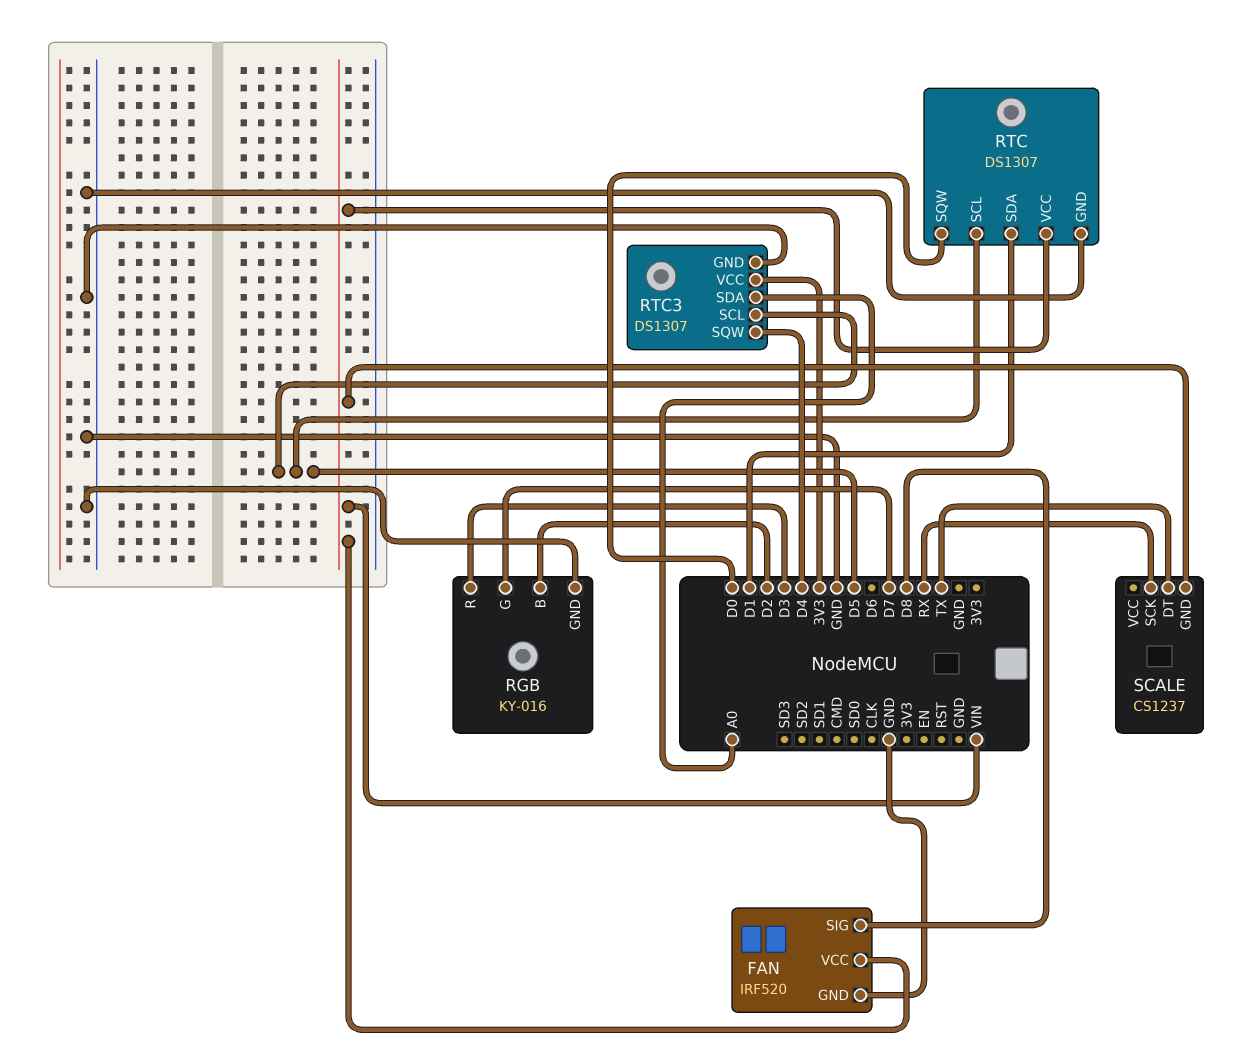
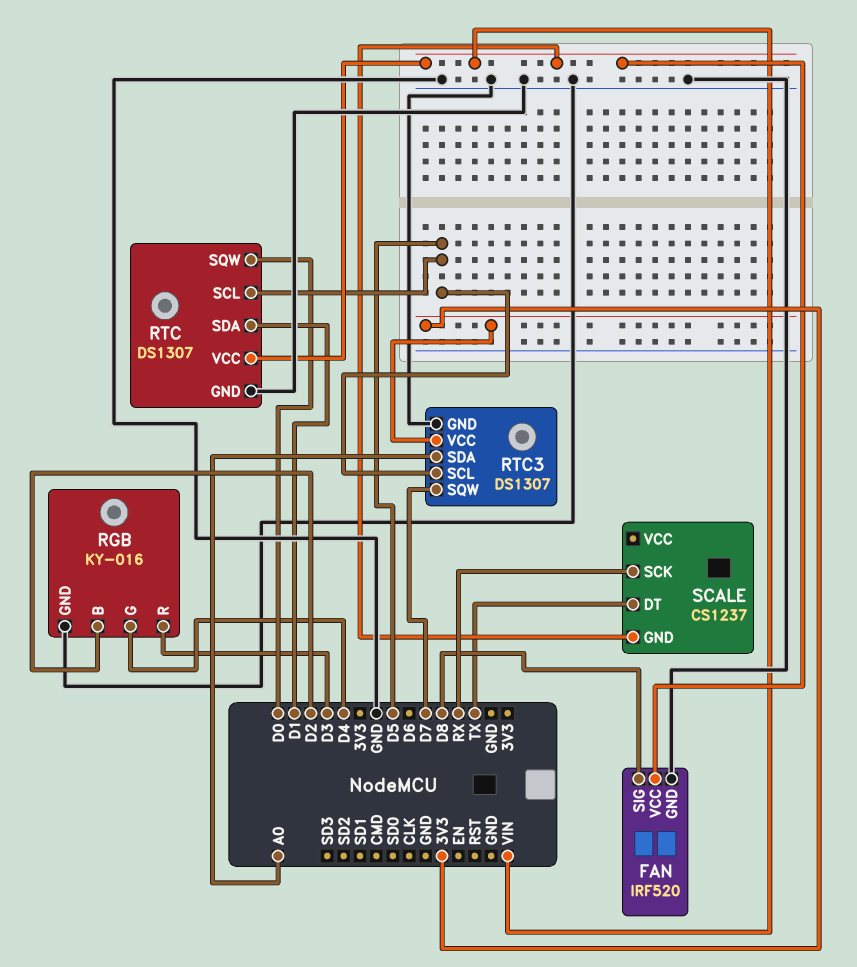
RGB pin G: D7 -> D4
RTC3 pin SQW: D4 -> D7

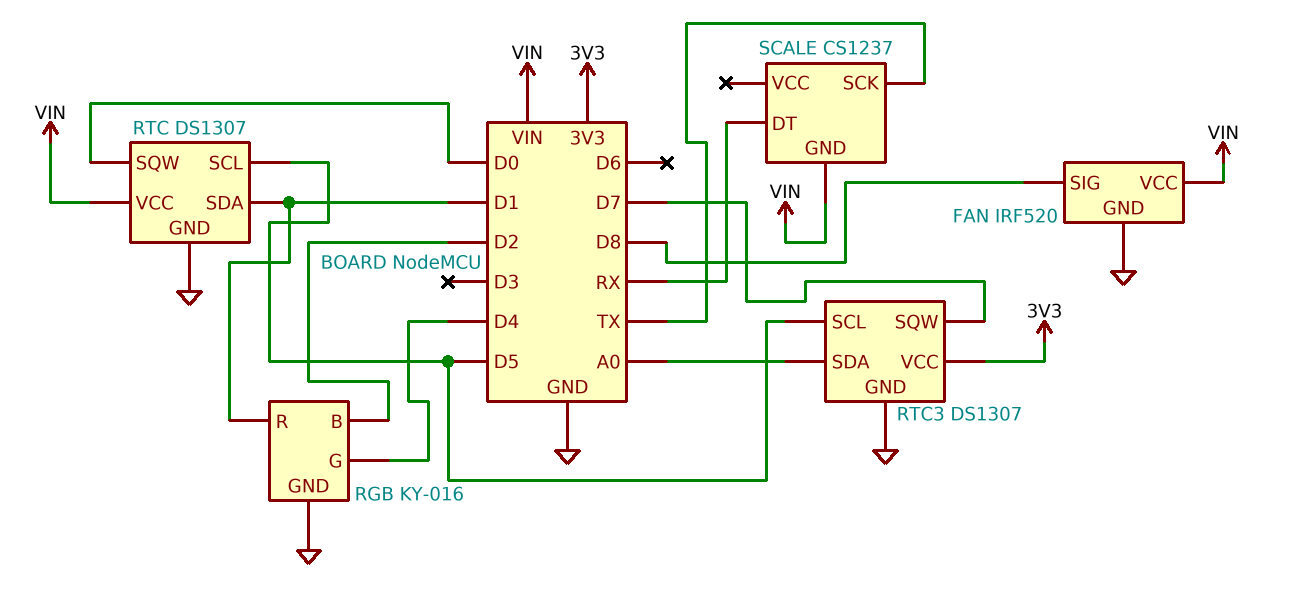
RGB pin R: D3 -> D1
SCALE pin DT: TX -> RX
SCALE pin SCK: RX -> TX

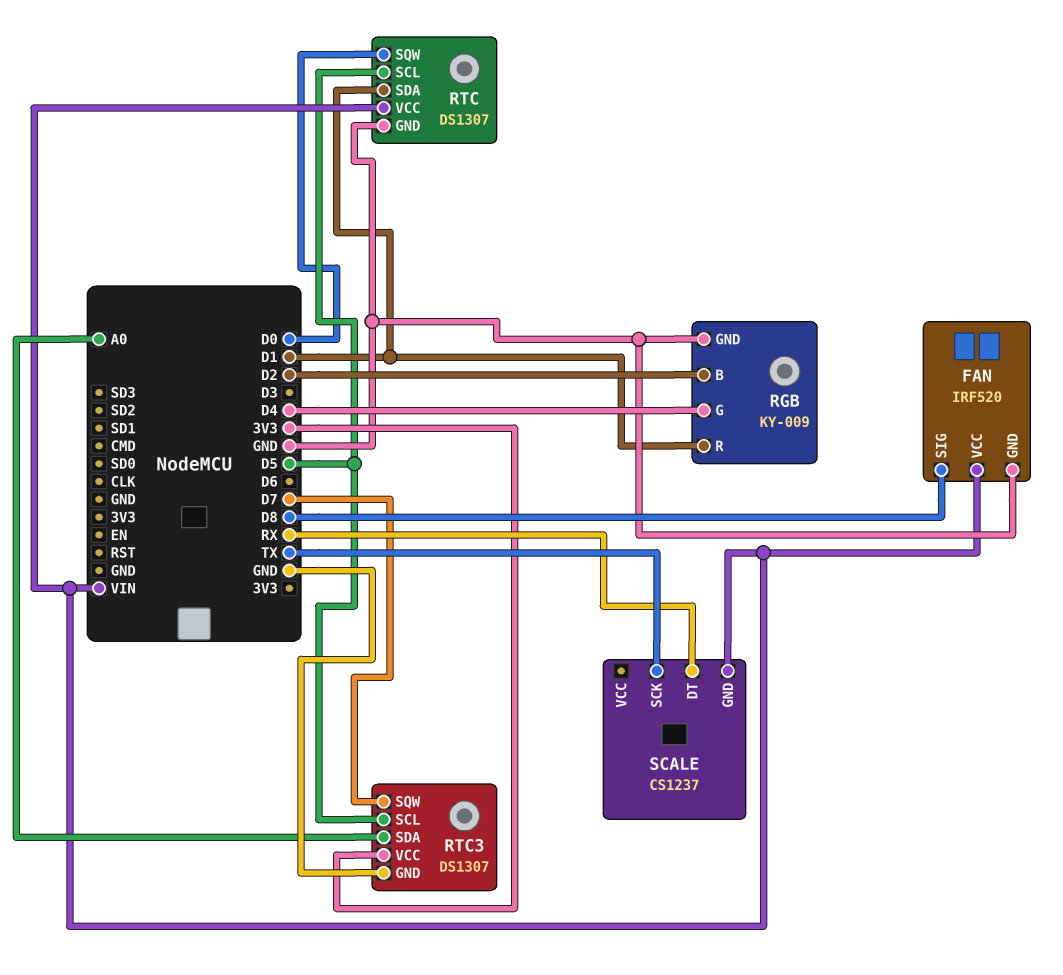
RGB: KY-016 -> KY-009

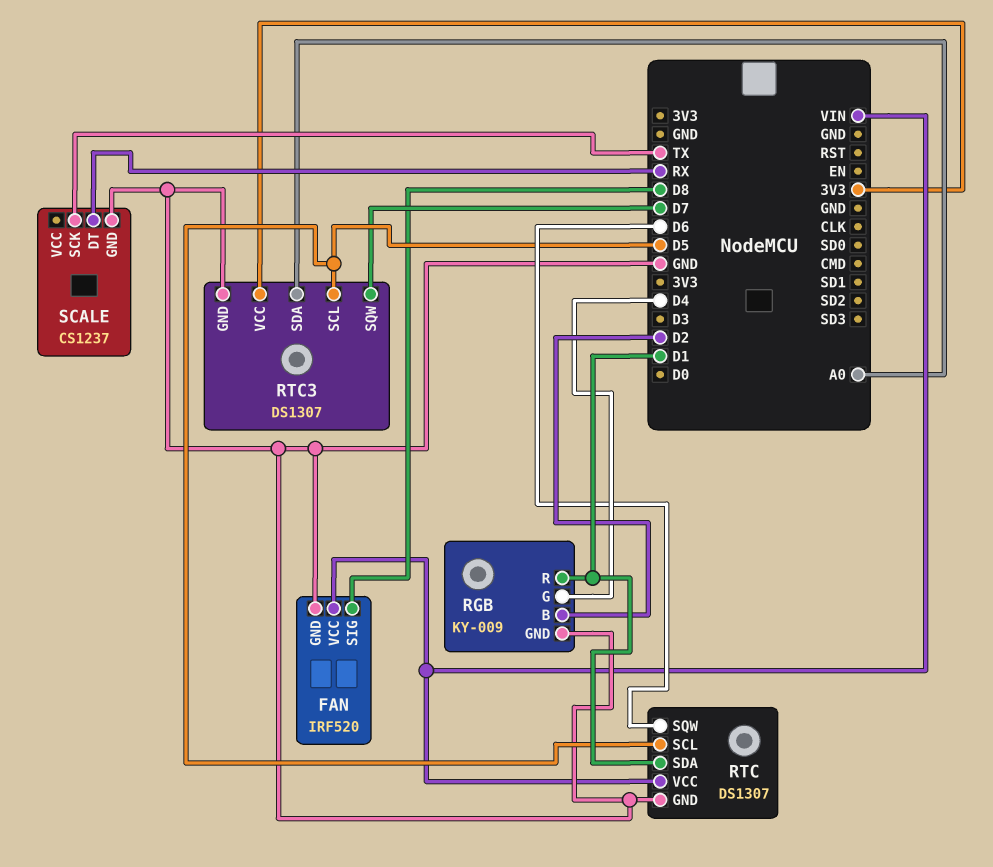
RTC pin SQW: D0 -> D6
SCALE pin GND: VIN -> GND

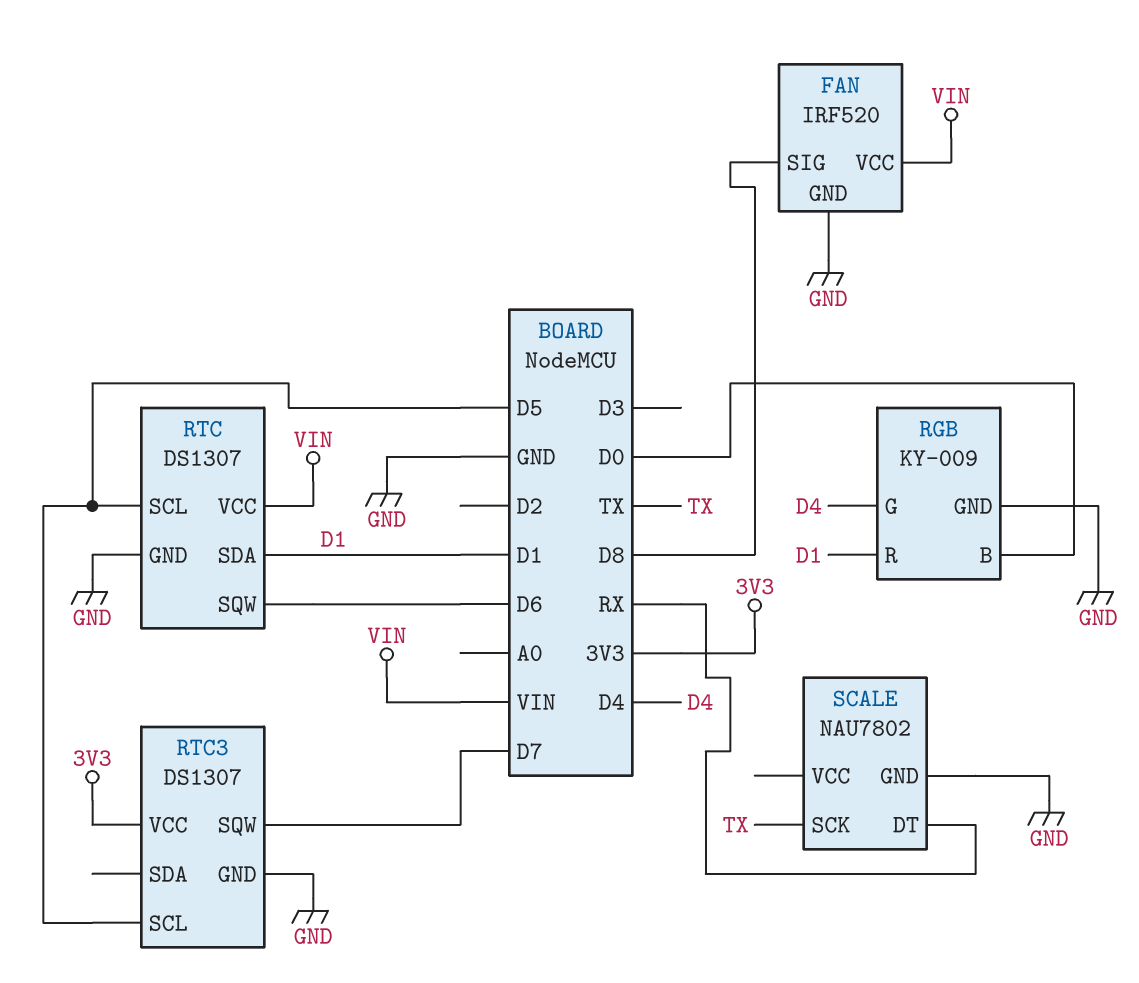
RGB pin B: D2 -> D0
RTC3 pin SDA: A0 -> none
SCALE: CS1237 -> NAU7802

